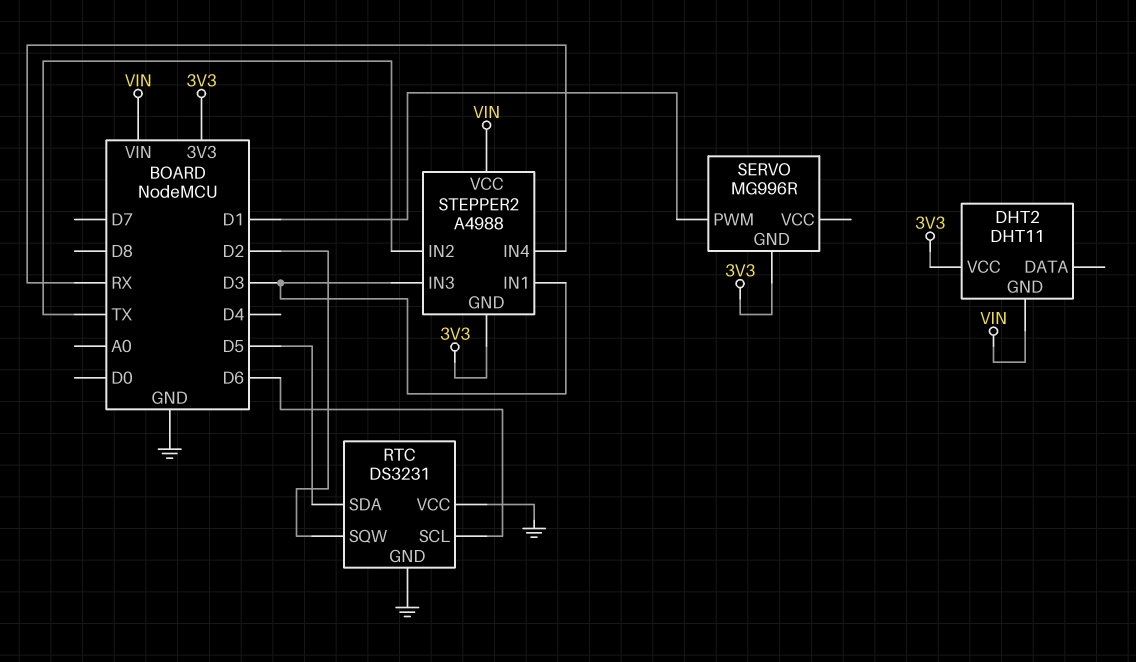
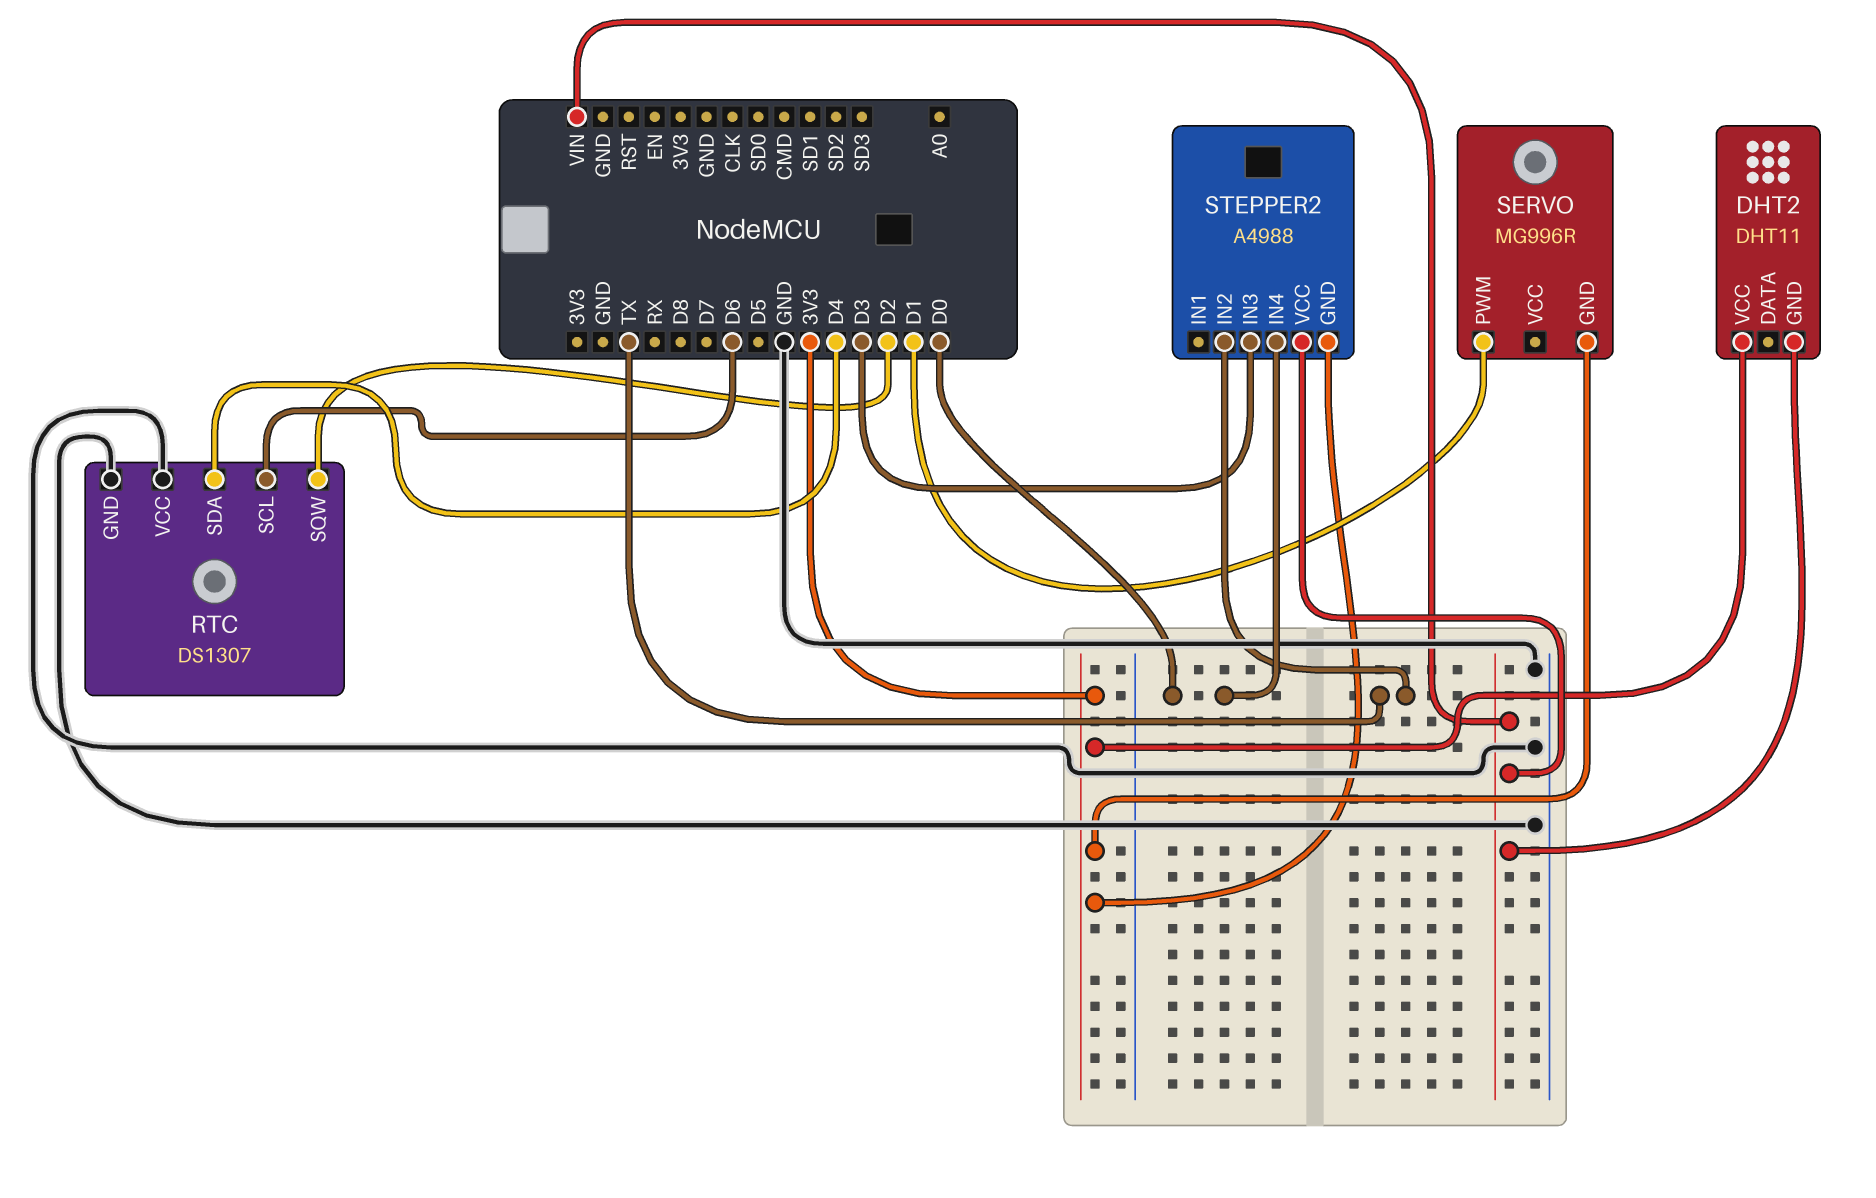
RTC: DS3231 -> DS1307
RTC pin SDA: D5 -> D4
STEPPER2 pin IN1: D3 -> none
STEPPER2 pin IN4: RX -> D0

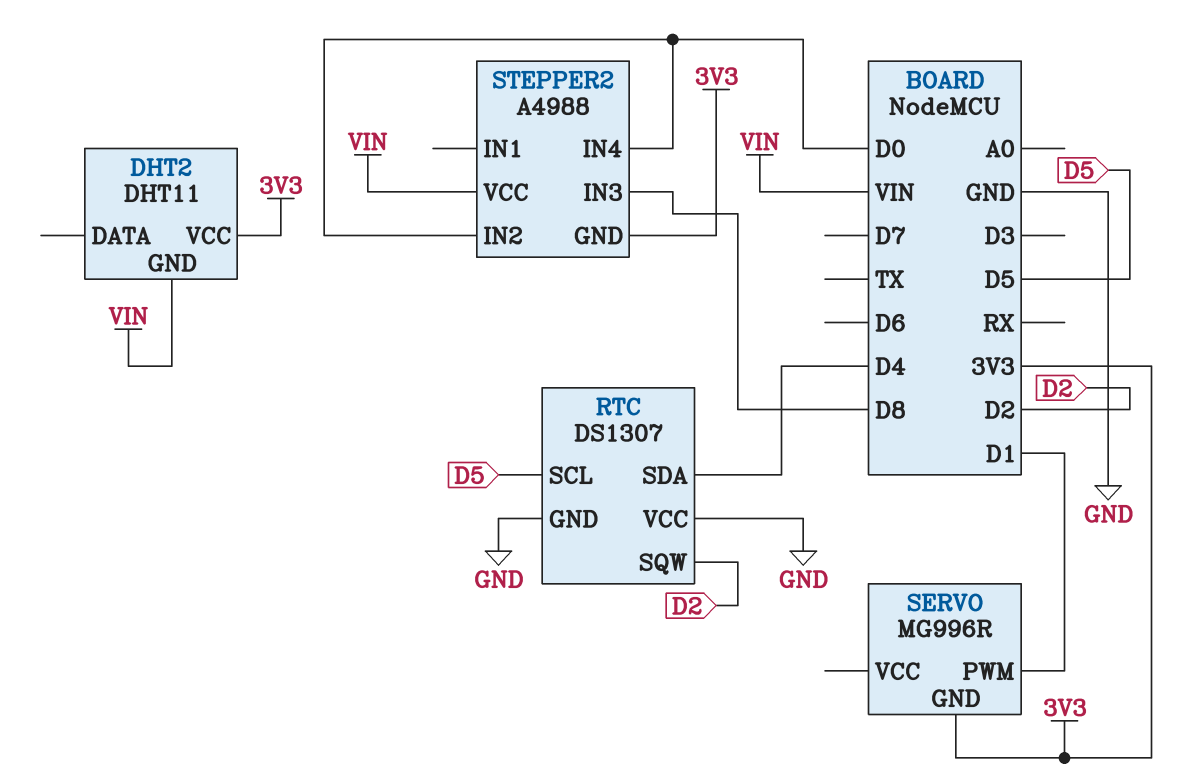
RTC pin SCL: D6 -> D5
STEPPER2 pin IN2: TX -> D0
STEPPER2 pin IN3: D3 -> D8

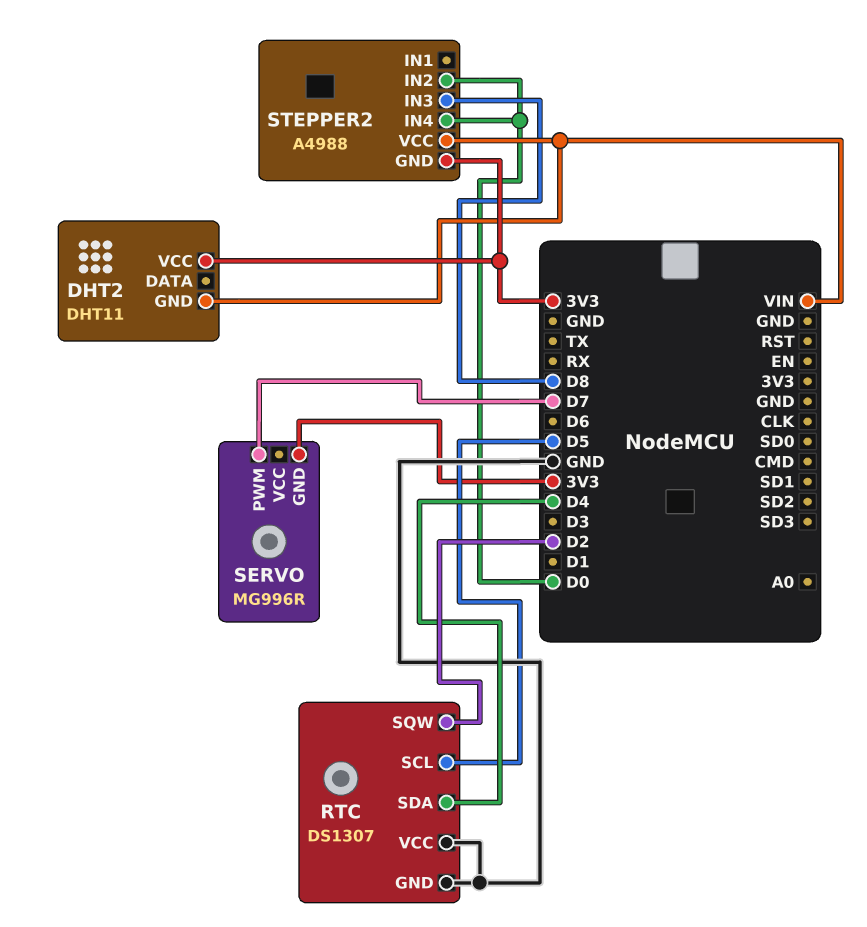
SERVO pin PWM: D1 -> D7

